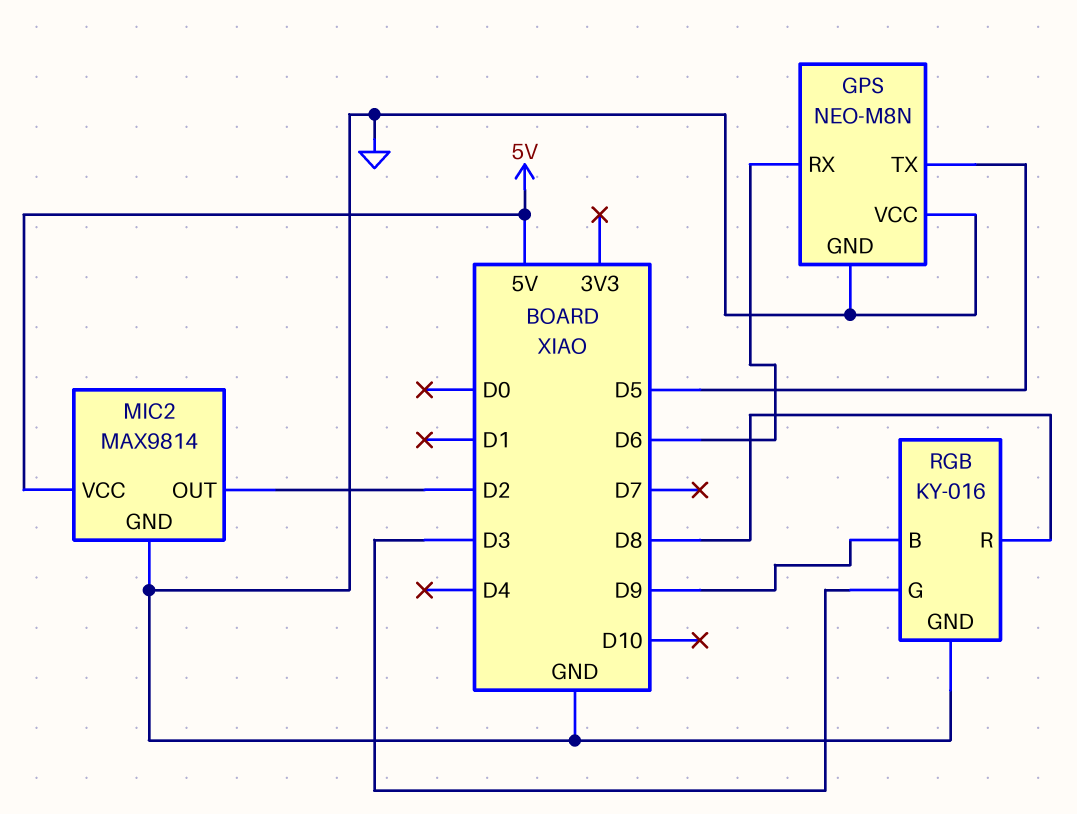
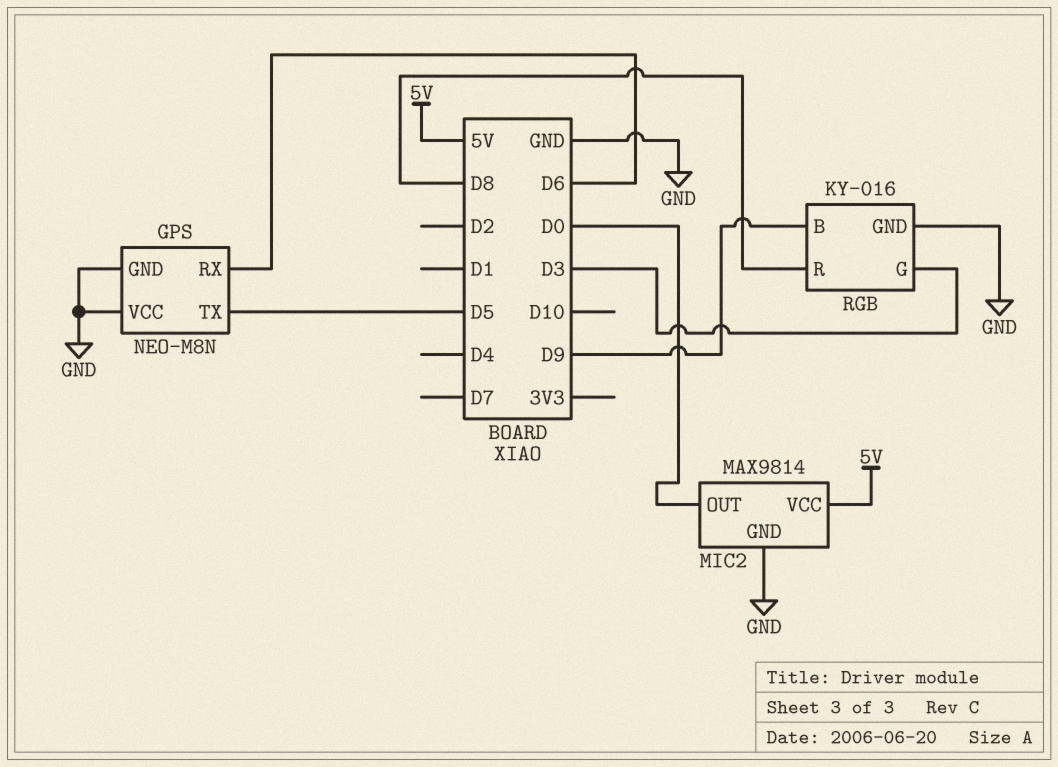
MIC2 pin OUT: D2 -> D0

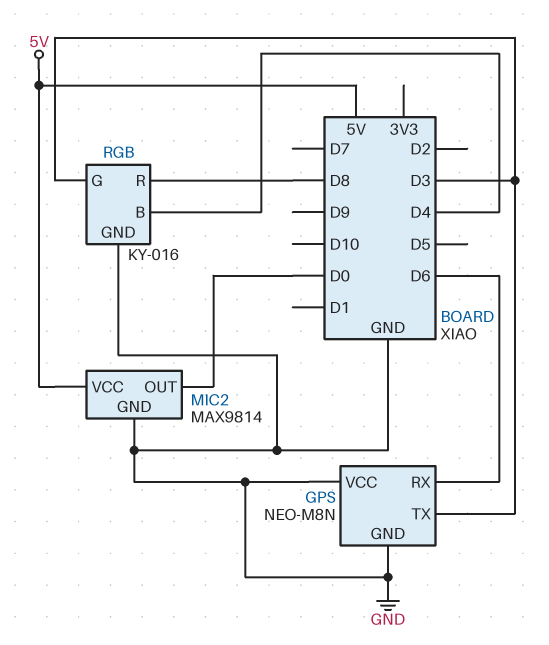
GPS pin TX: D5 -> D3
RGB pin B: D9 -> D4

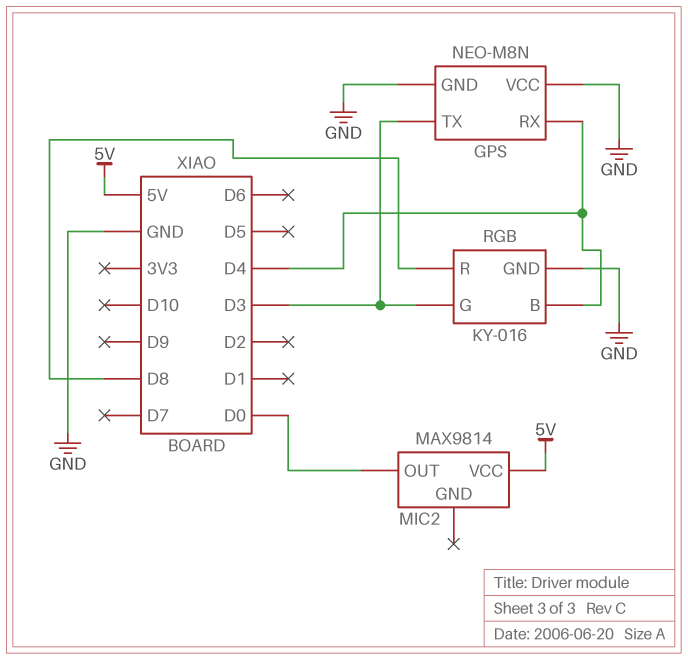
GPS pin RX: D6 -> D4
MIC2 pin GND: GND -> none

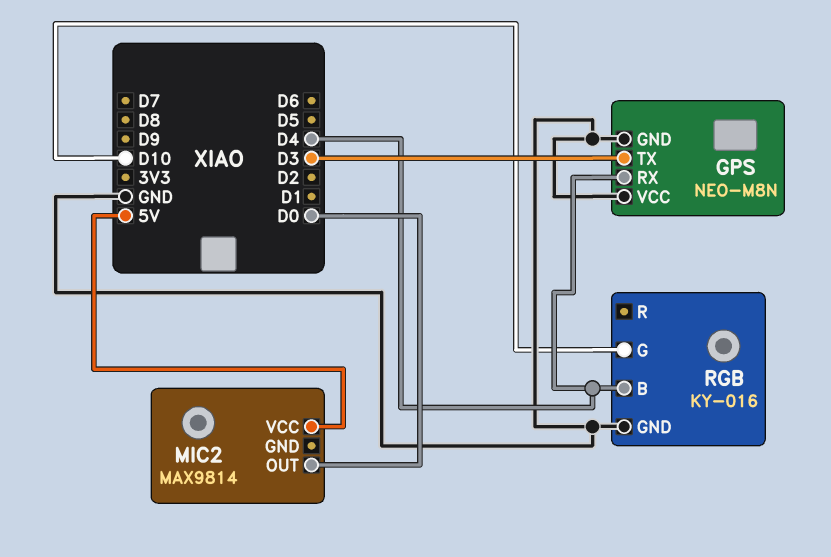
RGB pin G: D3 -> D10
RGB pin R: D8 -> none

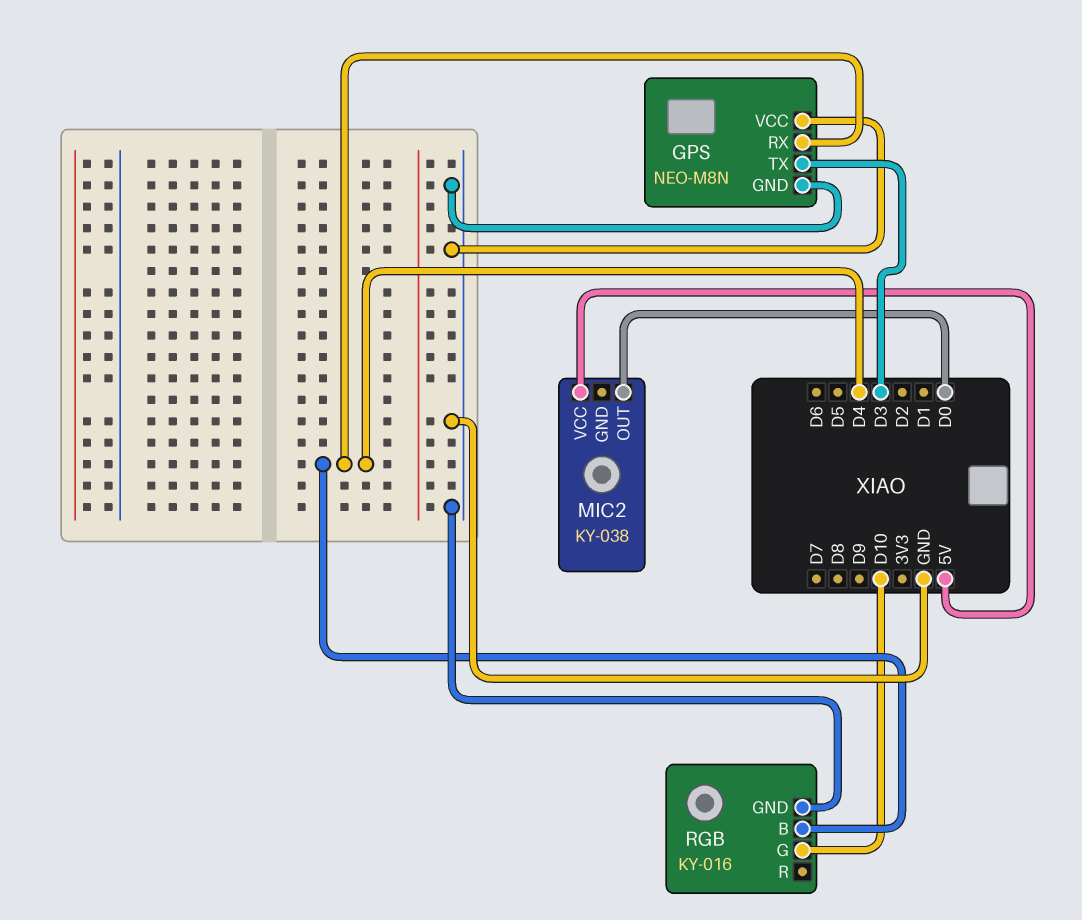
MIC2: MAX9814 -> KY-038

